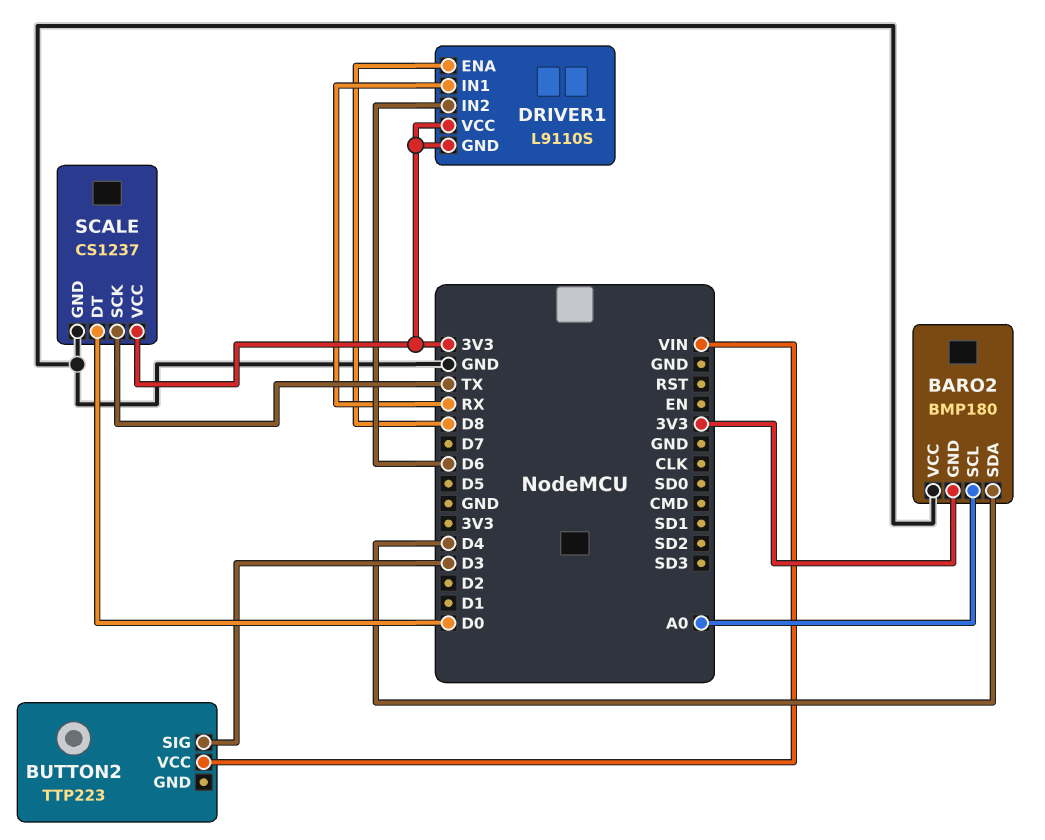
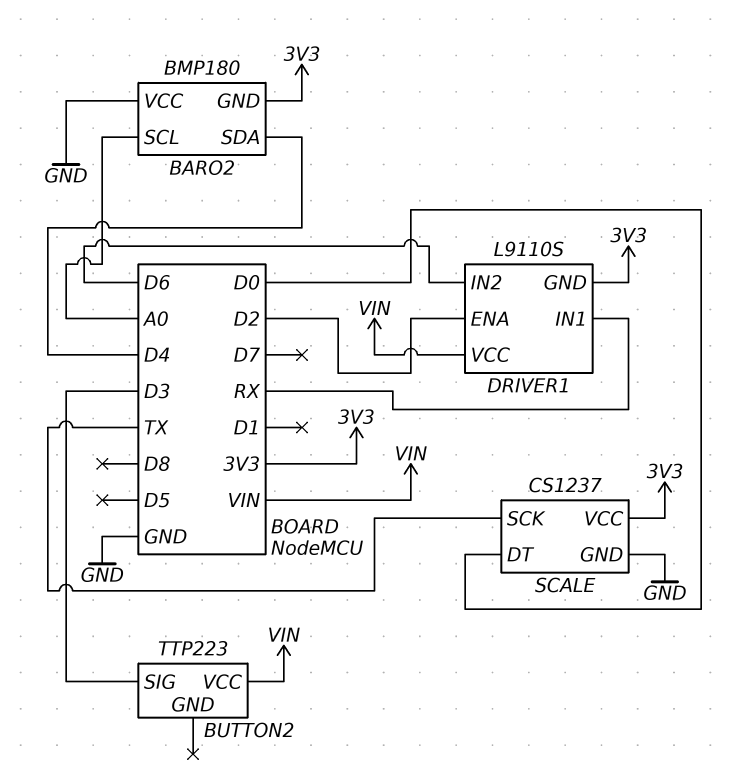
DRIVER1 pin ENA: D8 -> D2
DRIVER1 pin VCC: 3V3 -> VIN

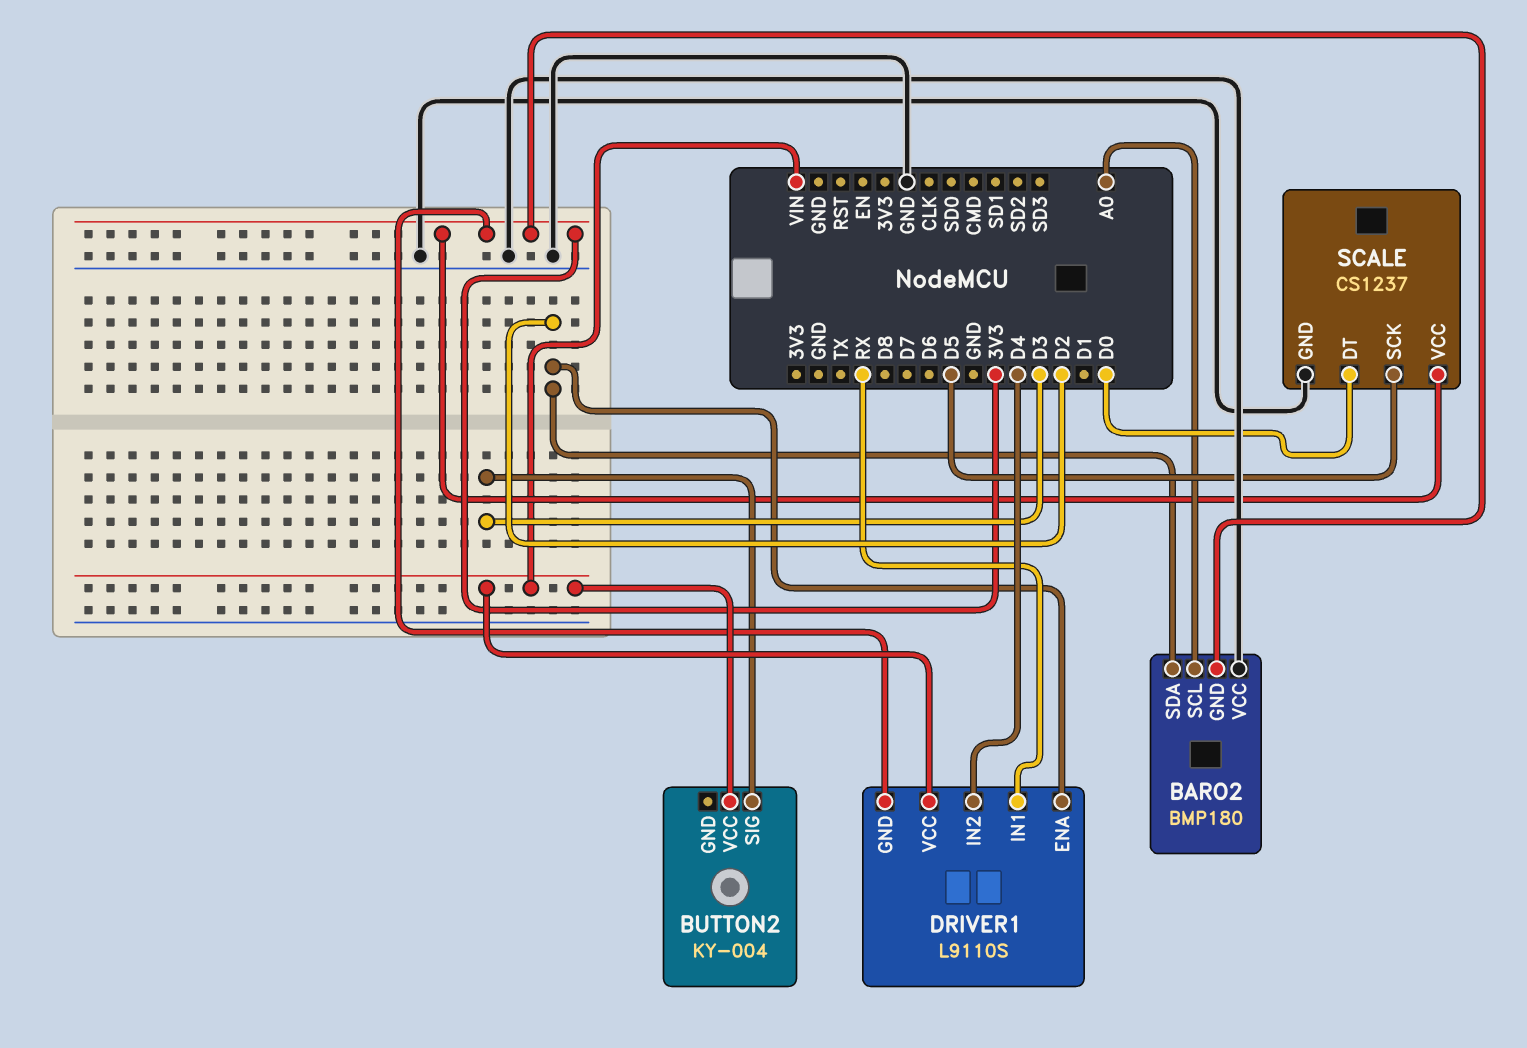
BARO2 pin SDA: D4 -> D2
BUTTON2: TTP223 -> KY-004
DRIVER1 pin IN2: D6 -> D4
SCALE pin SCK: TX -> D5

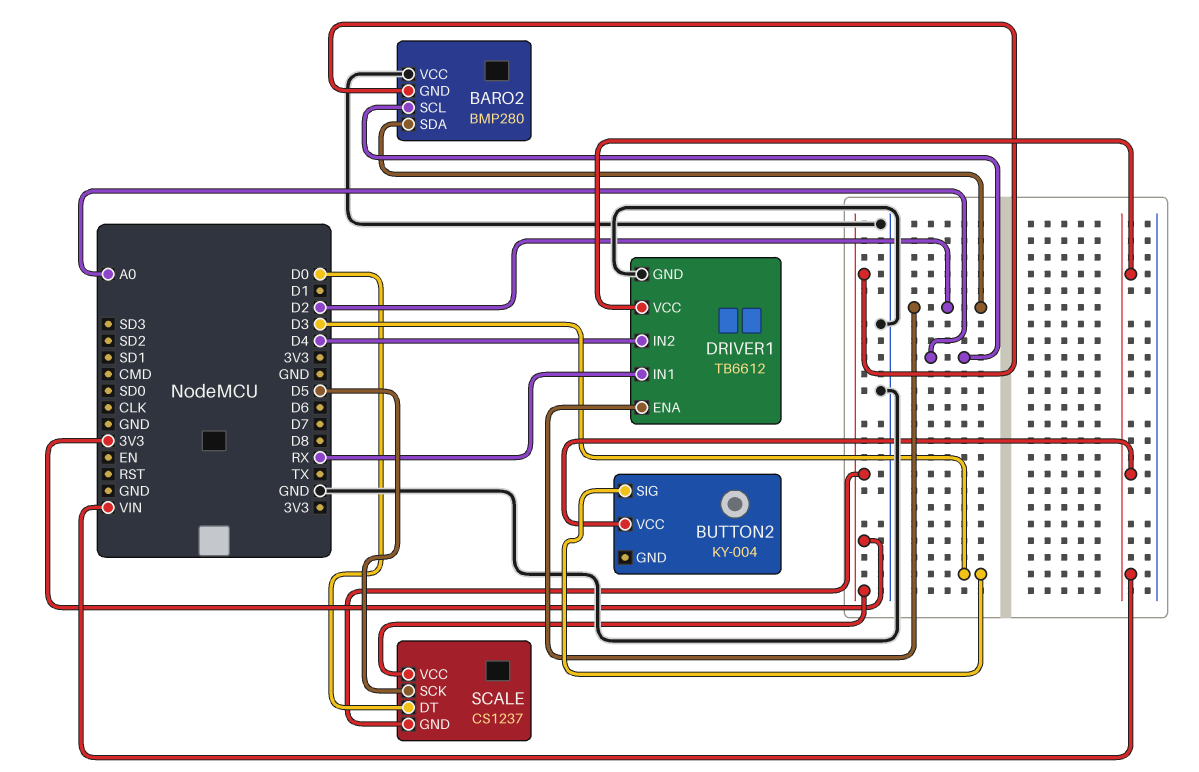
BARO2: BMP180 -> BMP280
DRIVER1: L9110S -> TB6612
DRIVER1 pin GND: 3V3 -> GND
SCALE pin GND: GND -> 3V3

